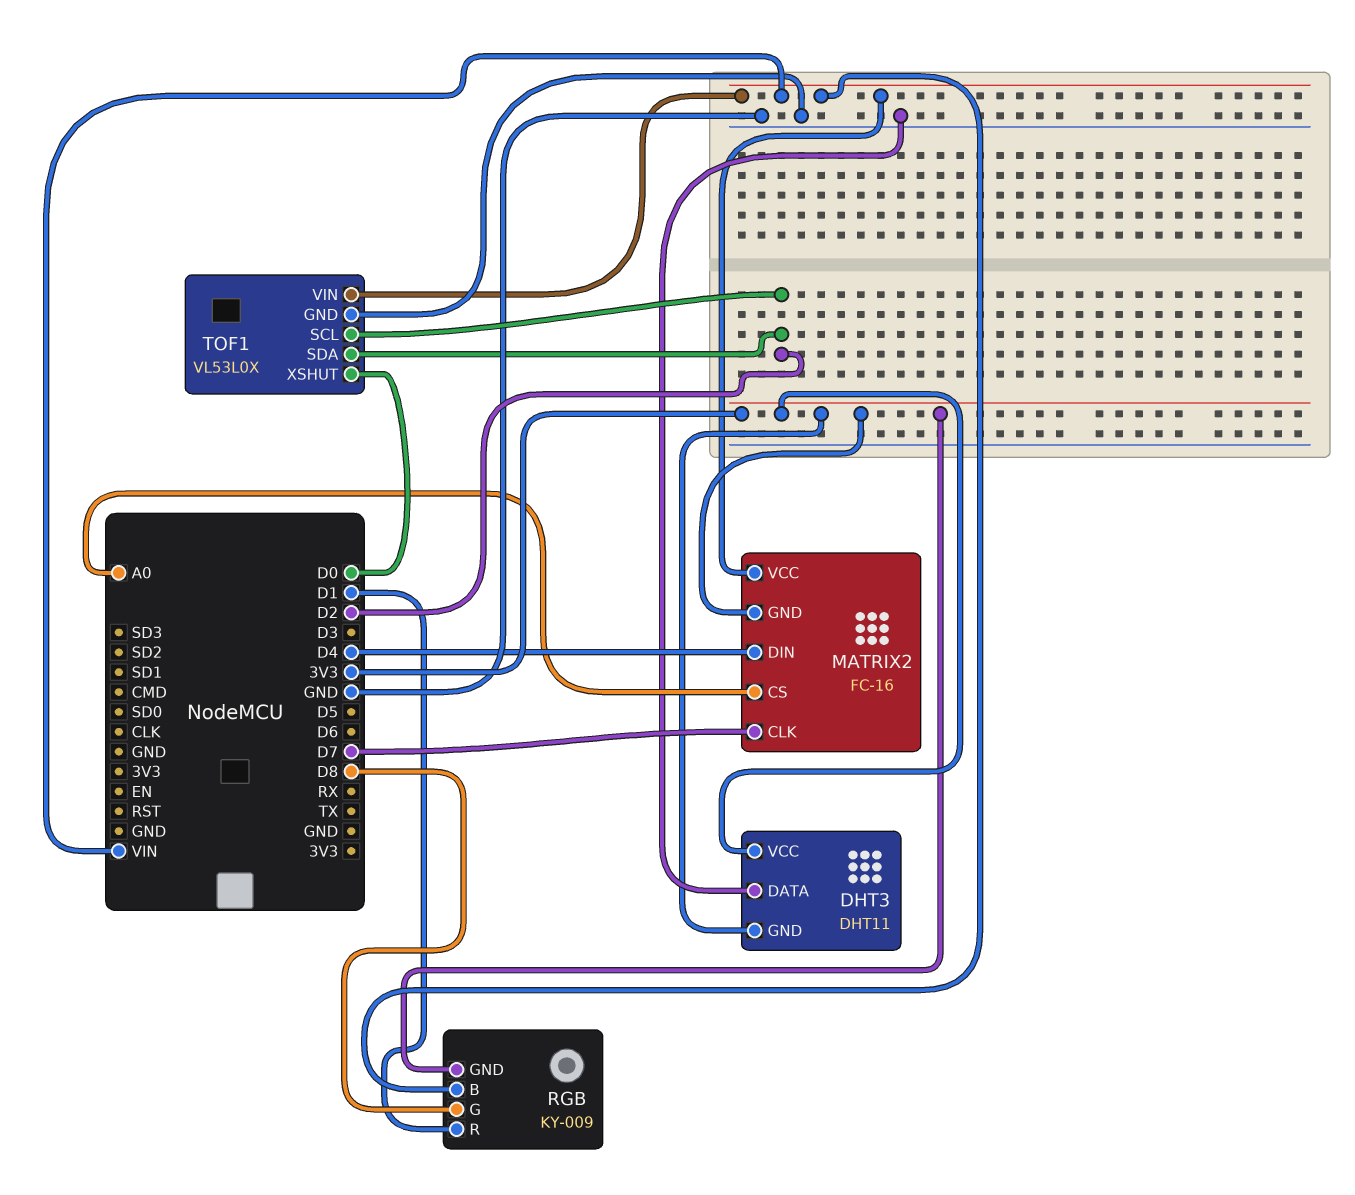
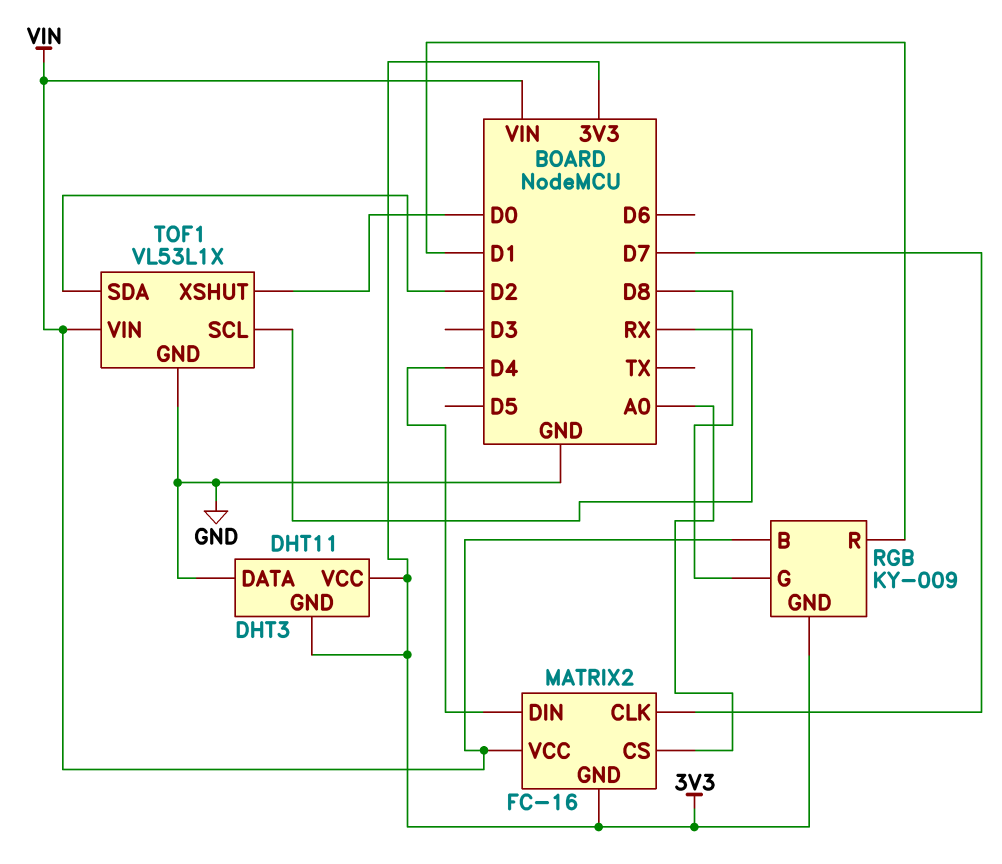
TOF1: VL53L0X -> VL53L1X
TOF1 pin SCL: D2 -> RX

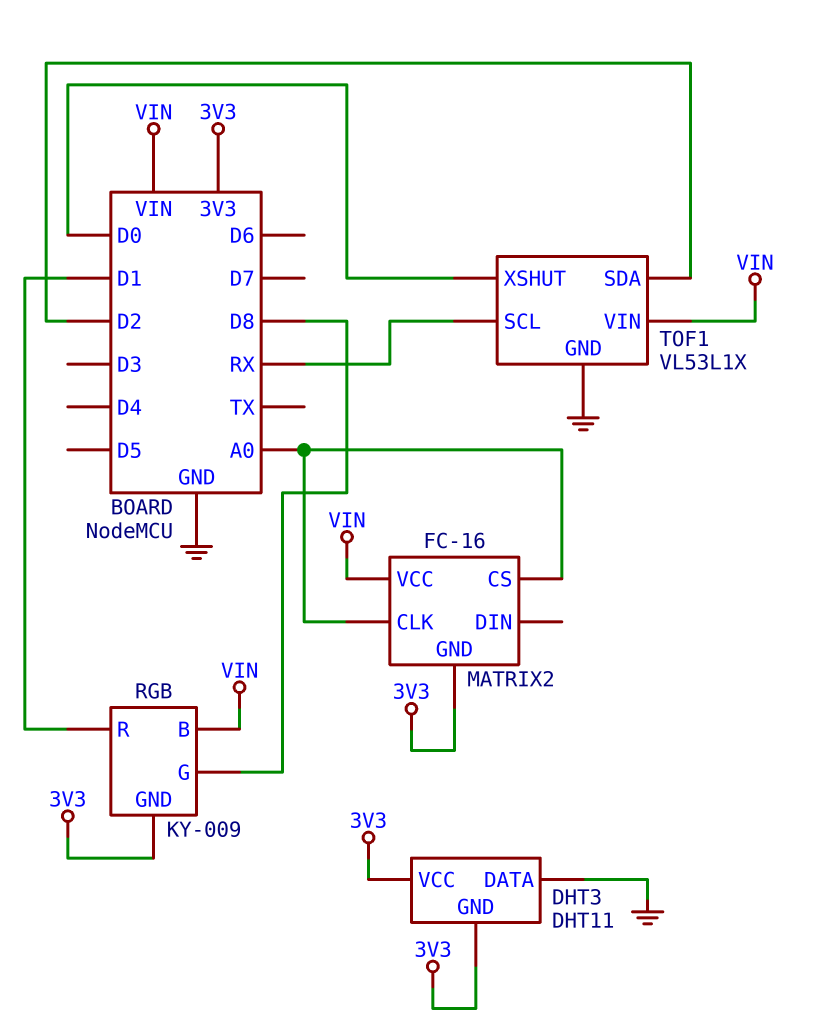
MATRIX2 pin CLK: D7 -> A0
MATRIX2 pin DIN: D4 -> none

